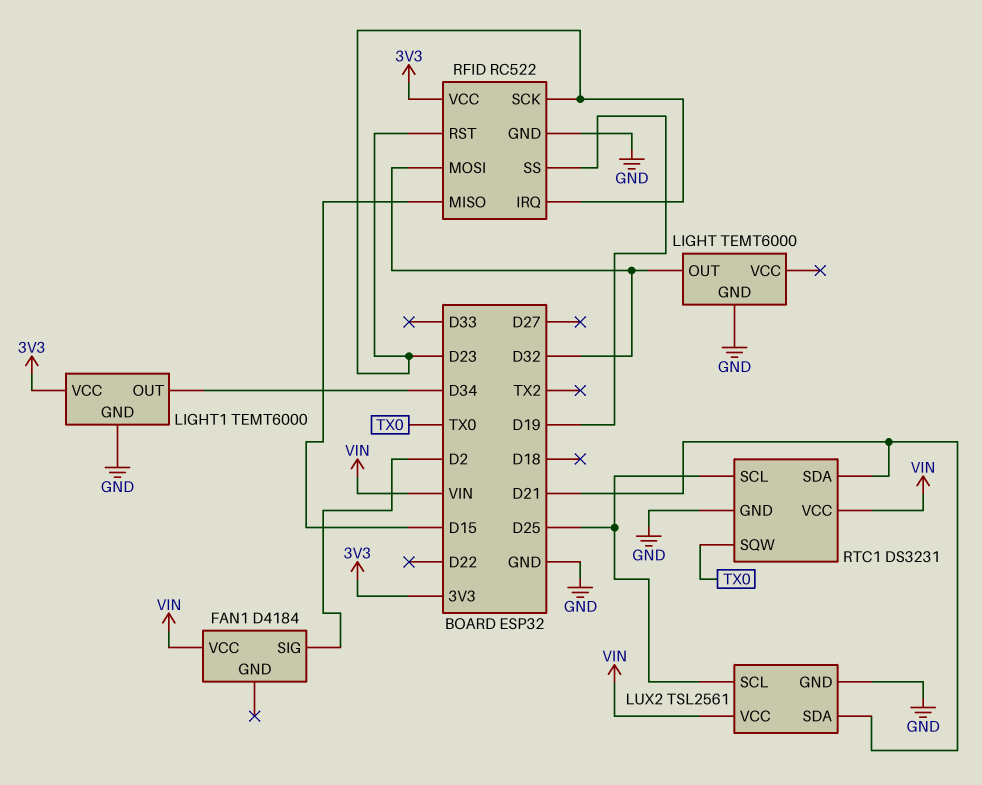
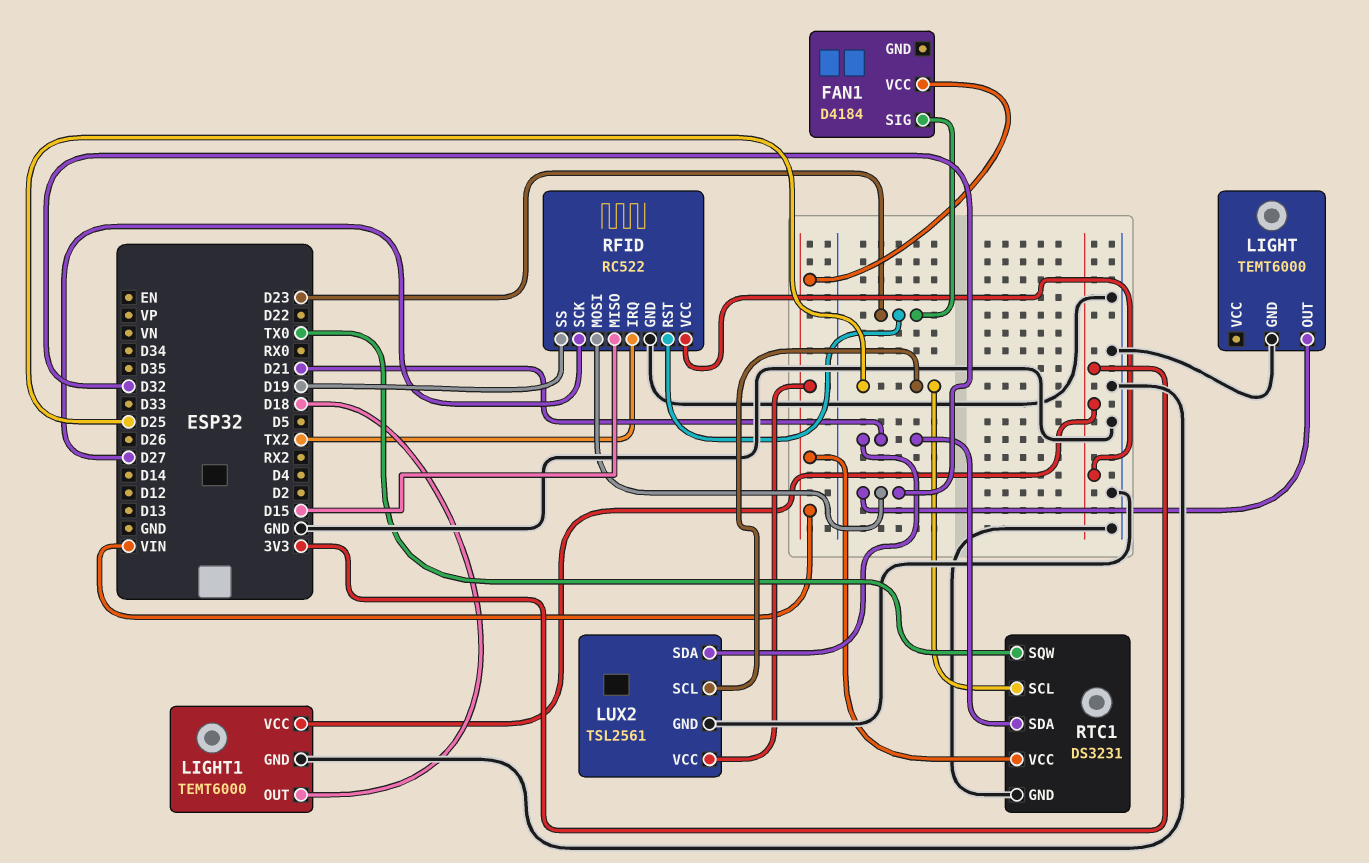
FAN1 pin SIG: D2 -> D23
LIGHT1 pin OUT: D34 -> D18
RFID pin IRQ: D23 -> TX2
RFID pin SCK: D23 -> D27

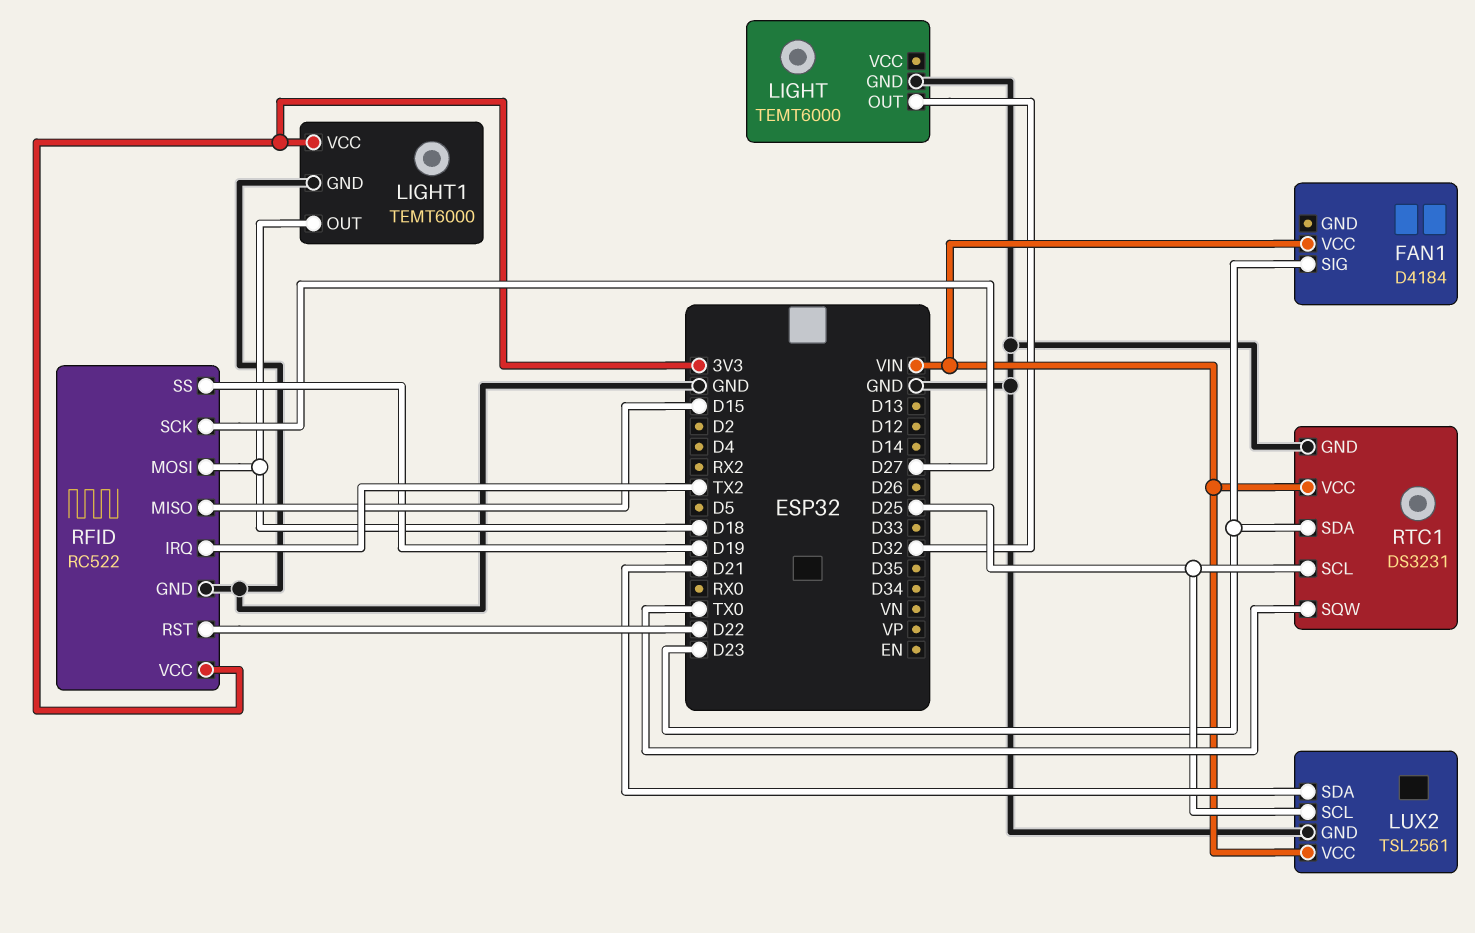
RFID pin MOSI: D32 -> D18
RFID pin RST: D23 -> D22
RTC1 pin SDA: D21 -> D23

